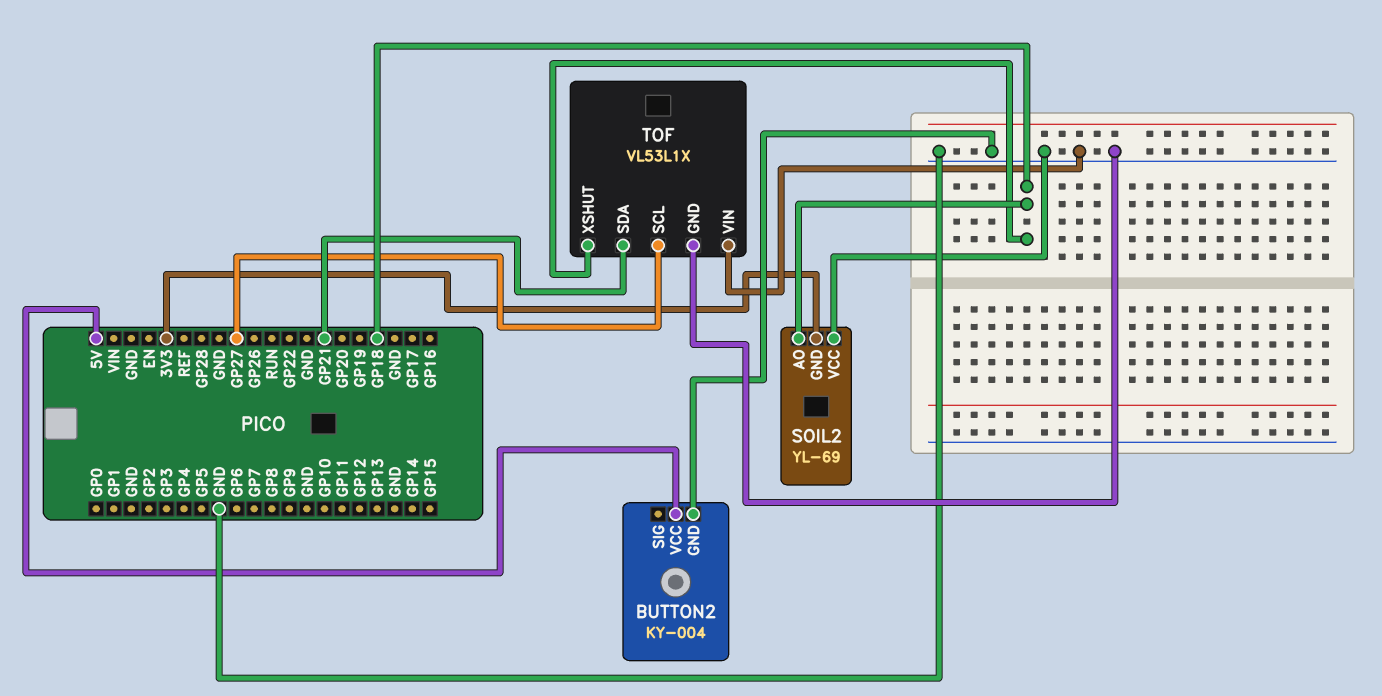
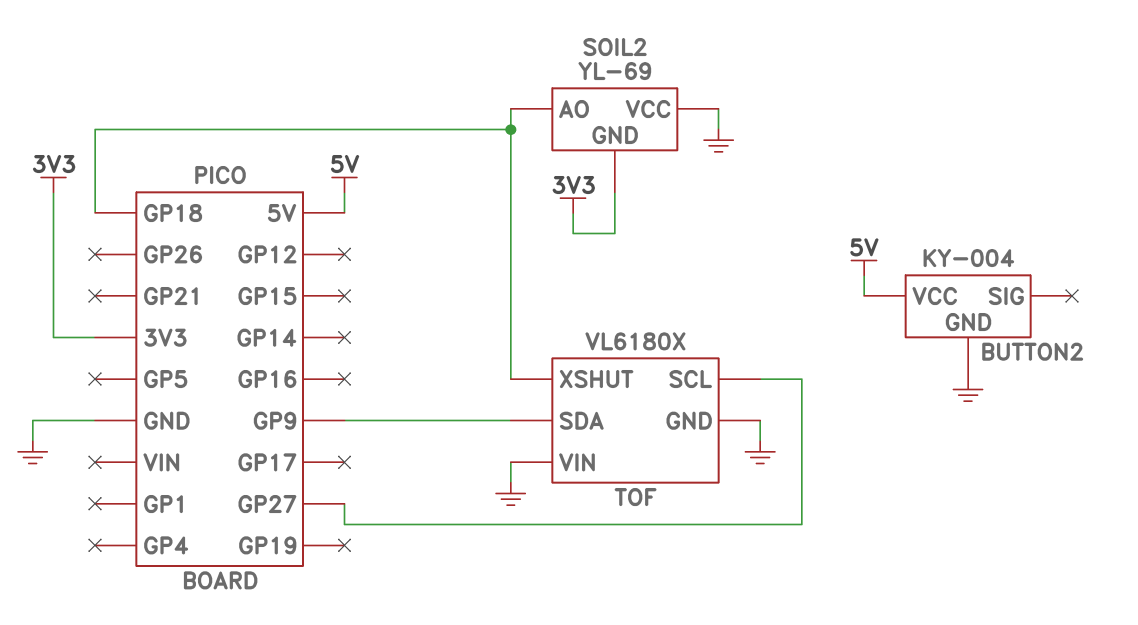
TOF: VL53L1X -> VL6180X
TOF pin SDA: GP21 -> GP9

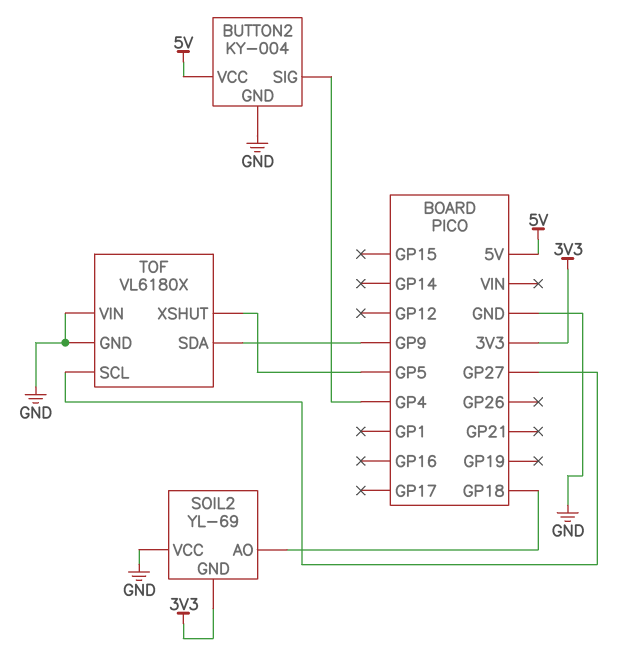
BUTTON2 pin SIG: none -> GP4
TOF pin XSHUT: GP18 -> GP5

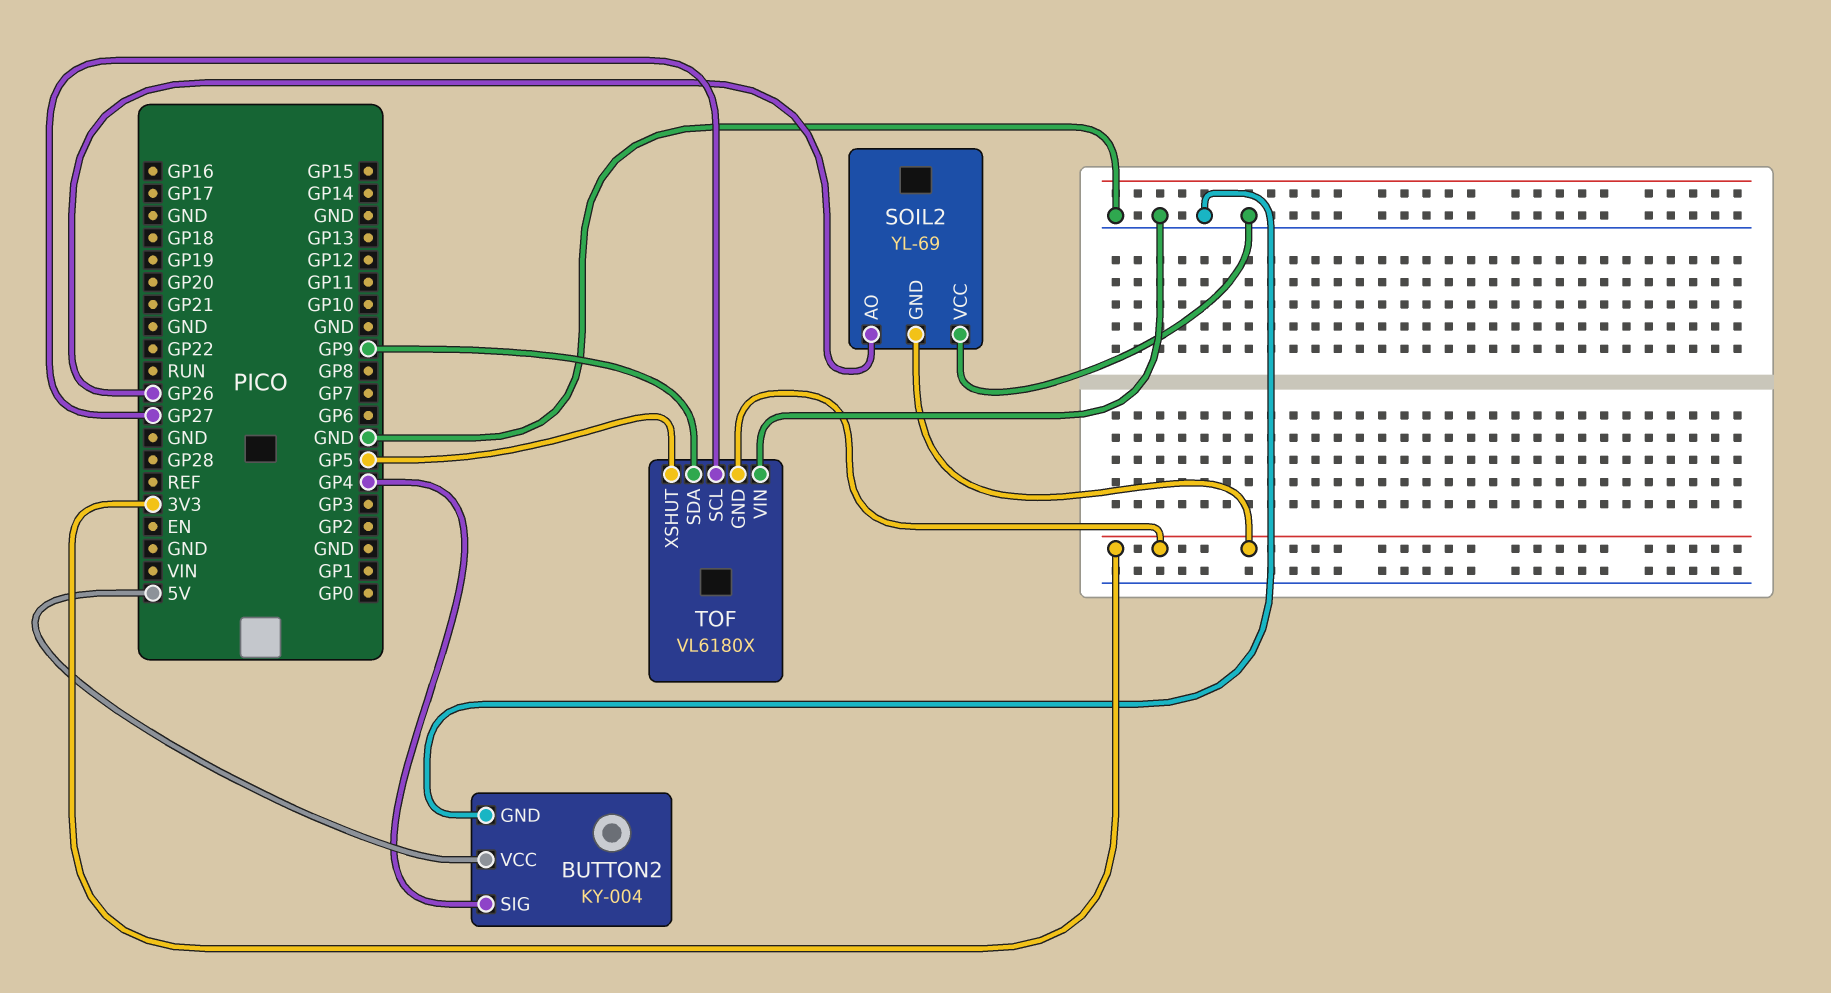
SOIL2 pin AO: GP18 -> GP26
TOF pin GND: GND -> 3V3

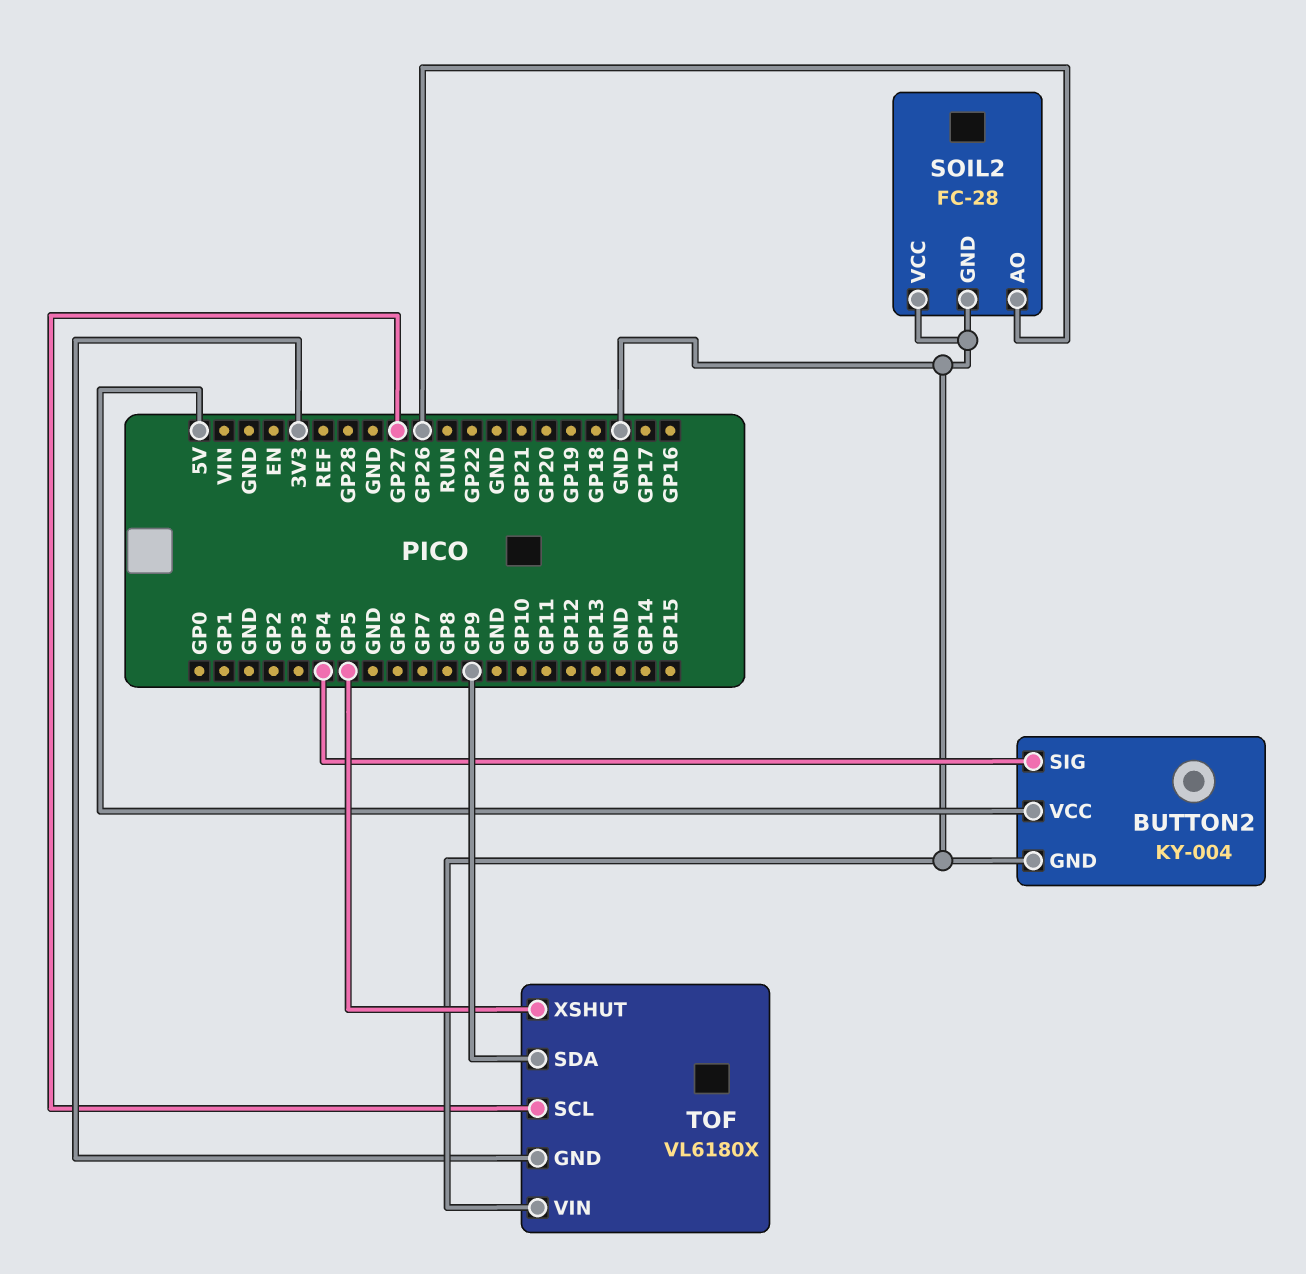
SOIL2: YL-69 -> FC-28
SOIL2 pin GND: 3V3 -> GND

